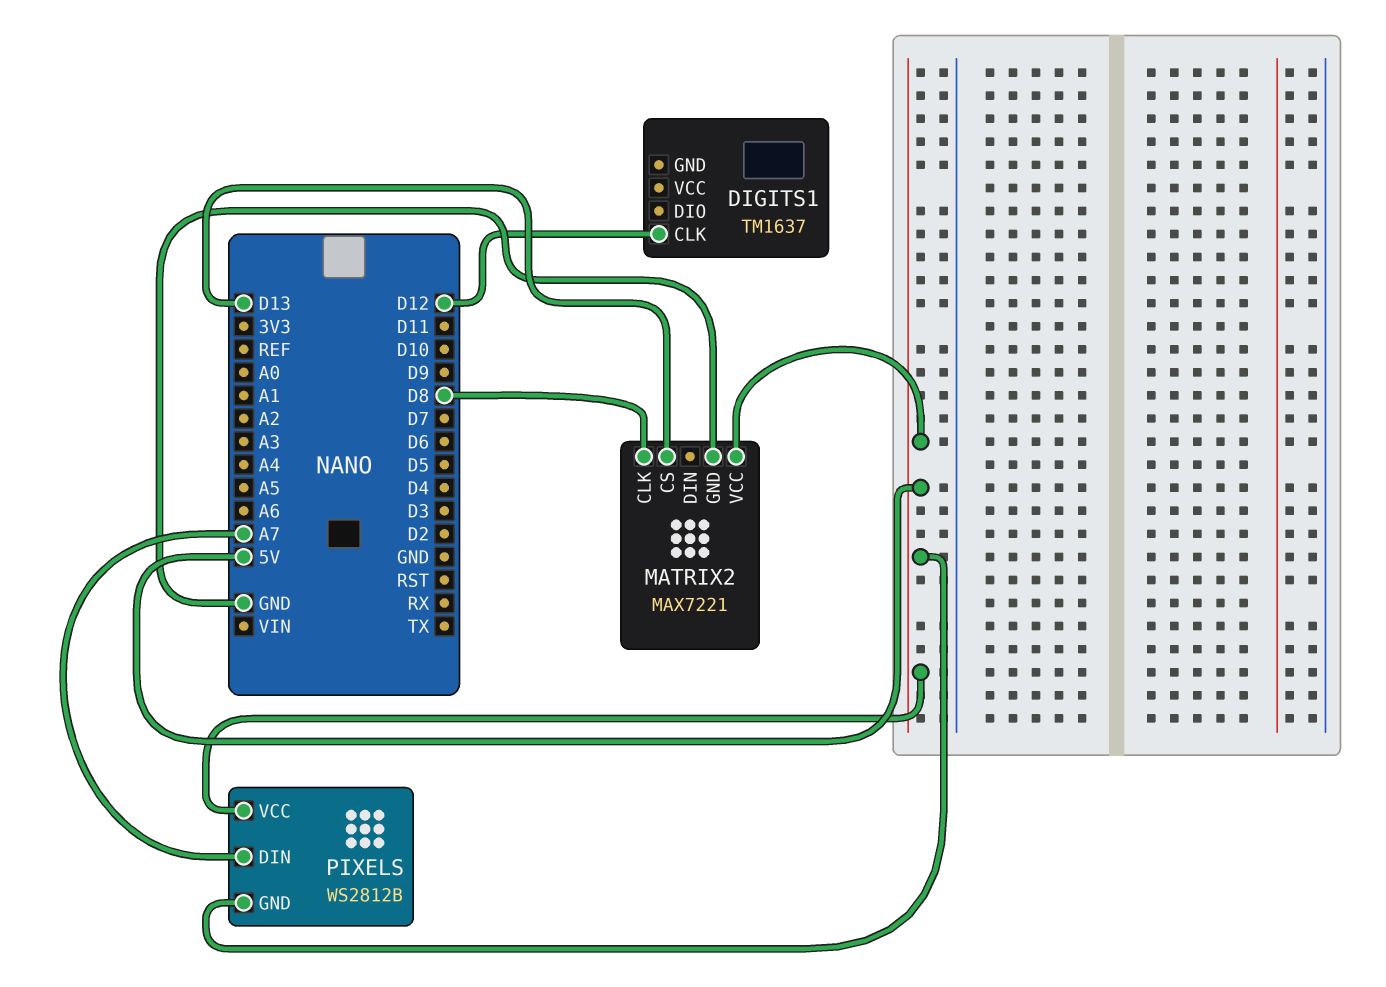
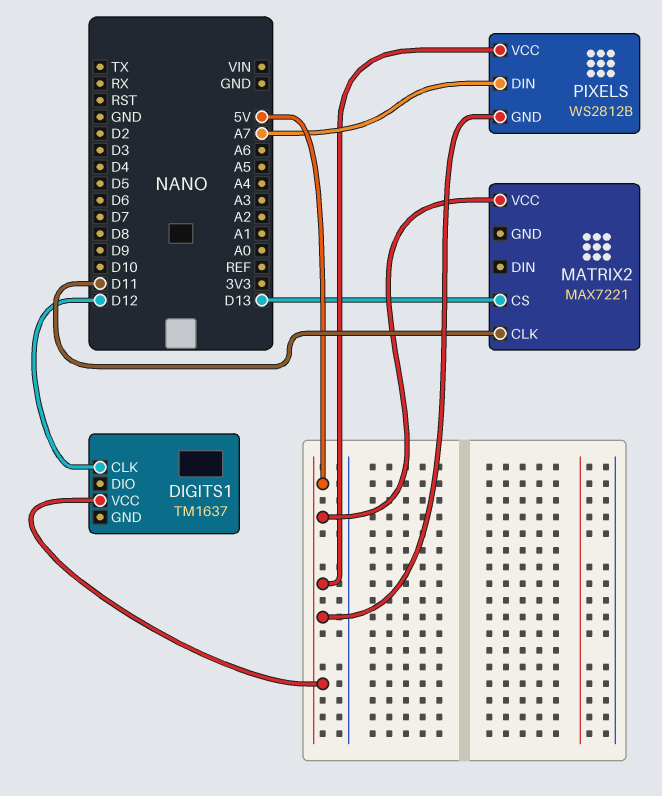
DIGITS1 pin VCC: none -> 5V
MATRIX2 pin CLK: D8 -> D11
MATRIX2 pin GND: GND -> none

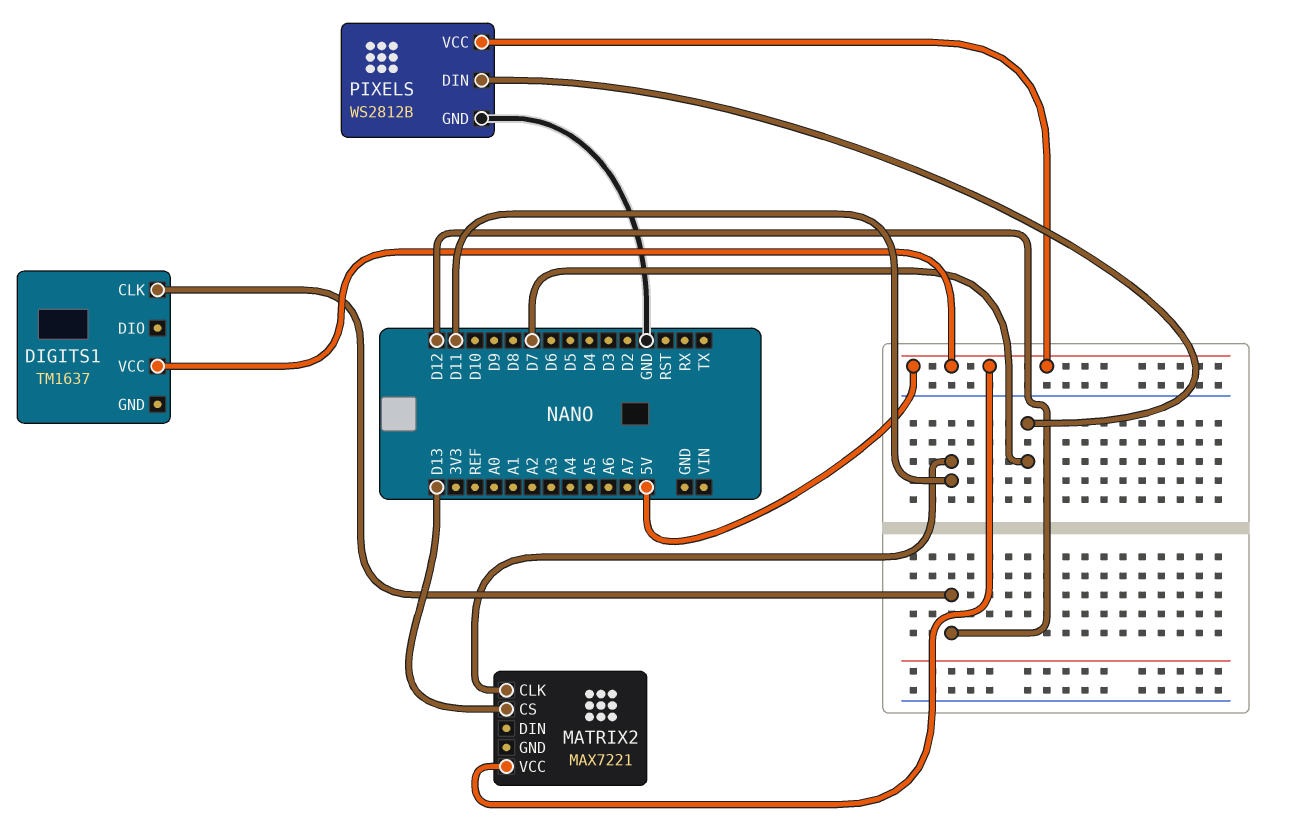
PIXELS pin DIN: A7 -> D7
PIXELS pin GND: 5V -> GND

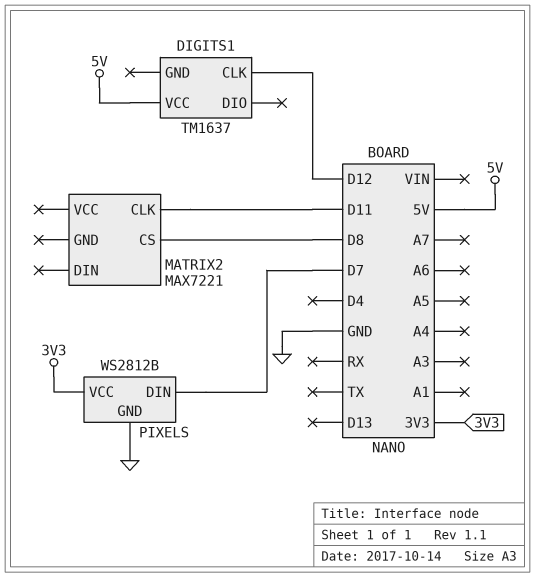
MATRIX2 pin CS: D13 -> D8
MATRIX2 pin VCC: 5V -> none
PIXELS pin VCC: 5V -> 3V3

